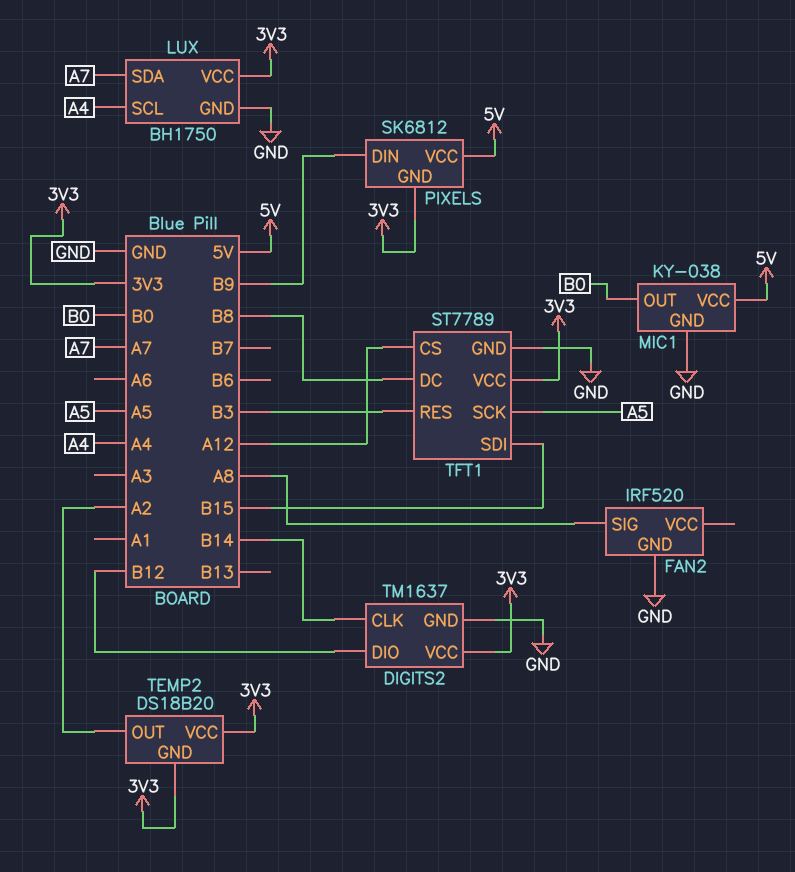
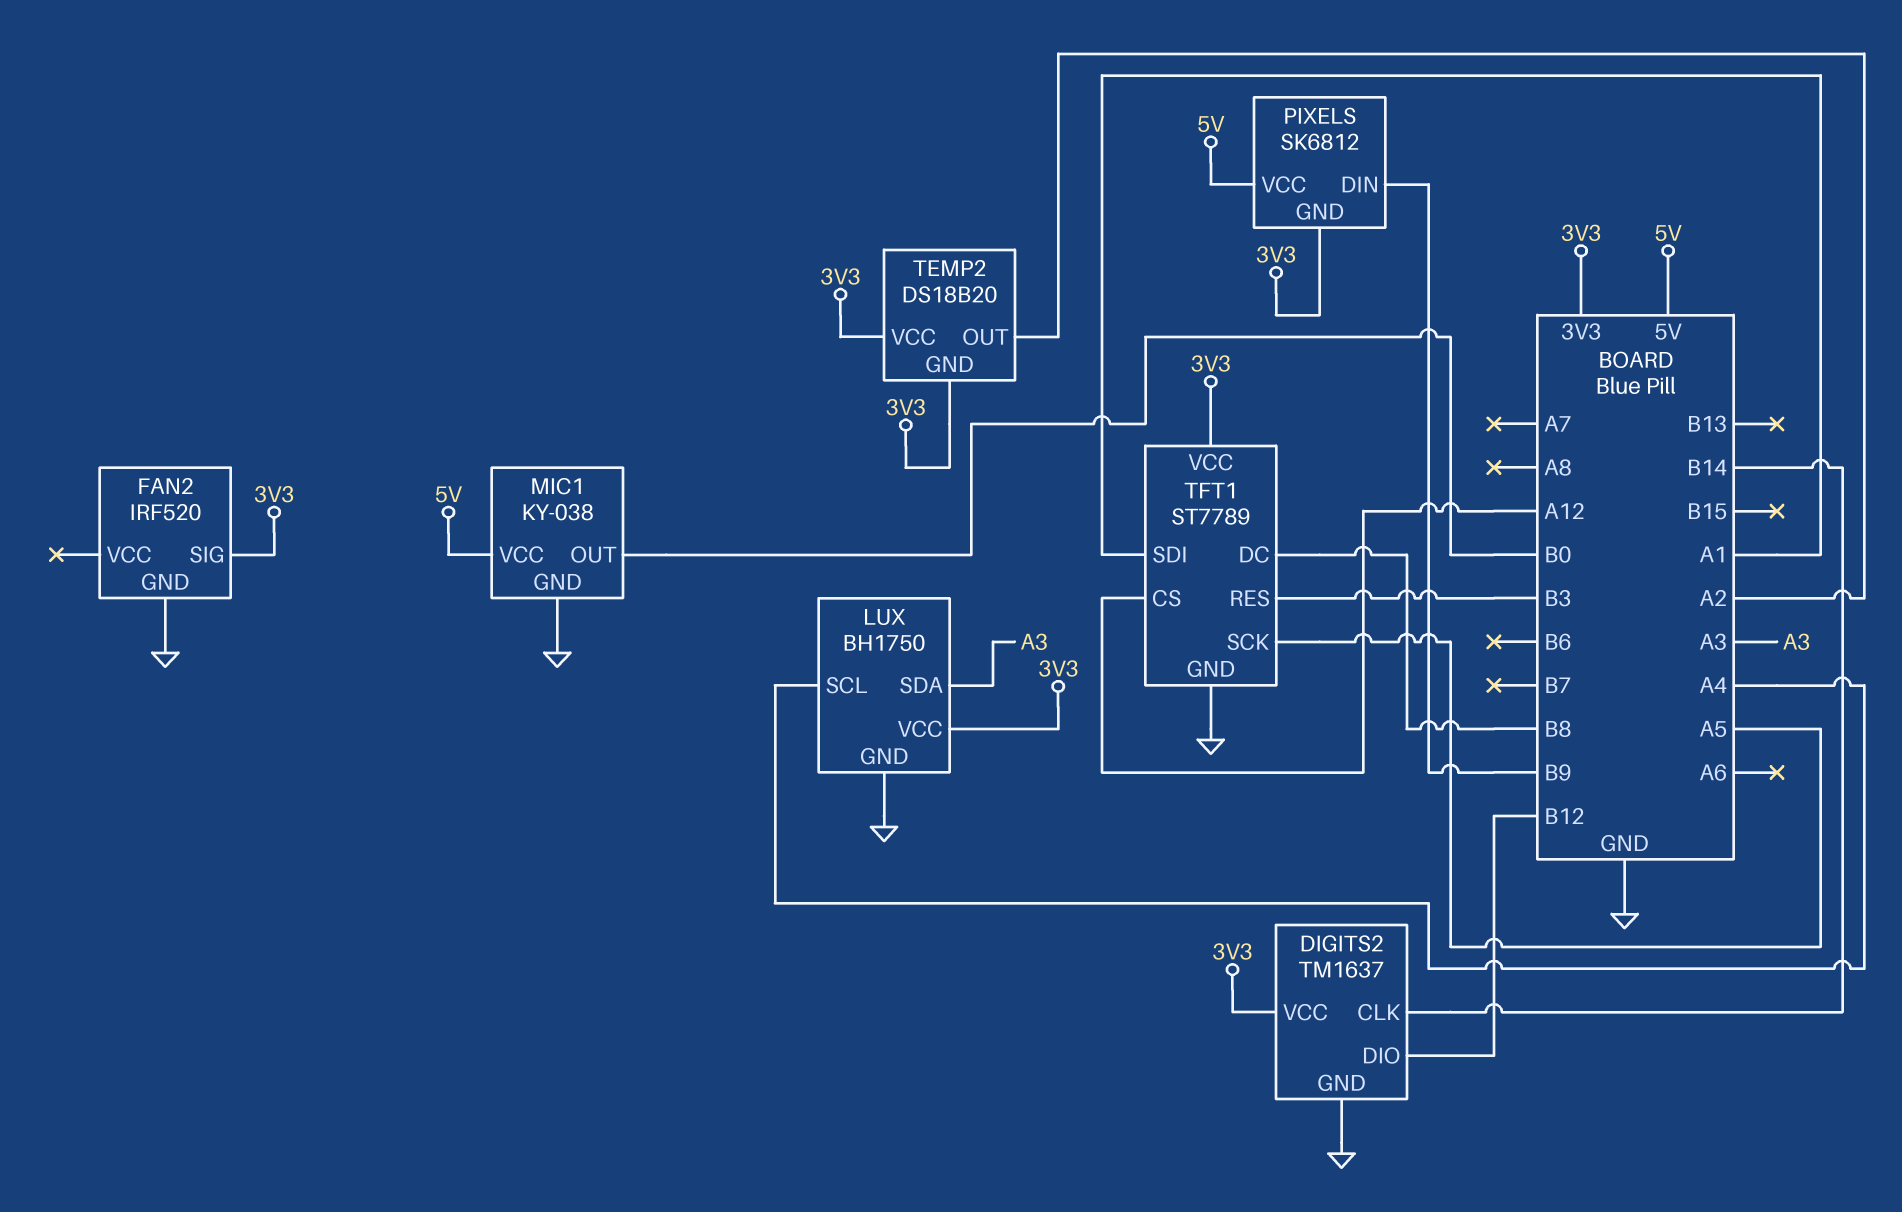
FAN2 pin SIG: A8 -> 3V3
LUX pin SDA: A7 -> A3
TFT1 pin SDI: B15 -> A1

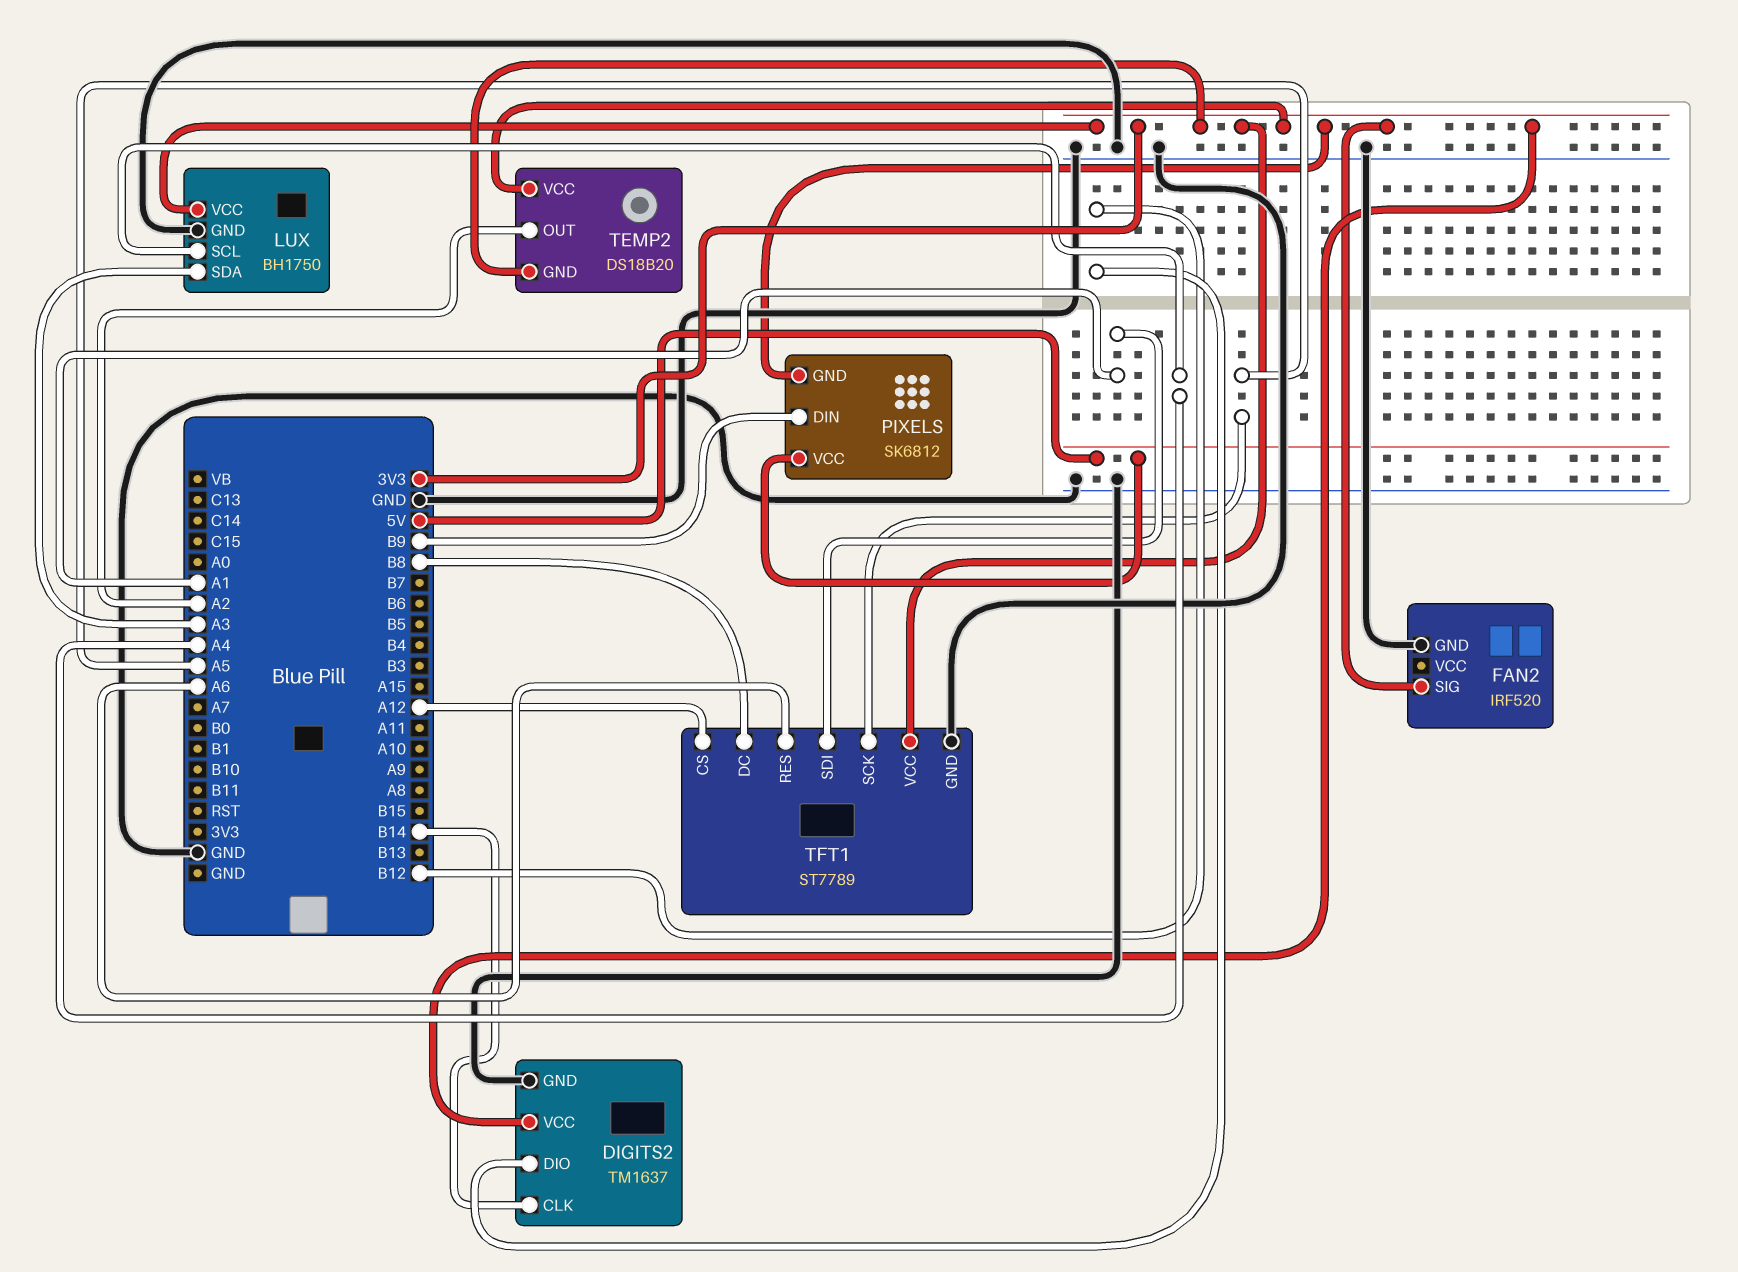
MIC1: KY-038 -> none
MIC1 pin GND: GND -> none
MIC1 pin OUT: B0 -> none
MIC1 pin VCC: 5V -> none
TFT1 pin RES: B3 -> A6

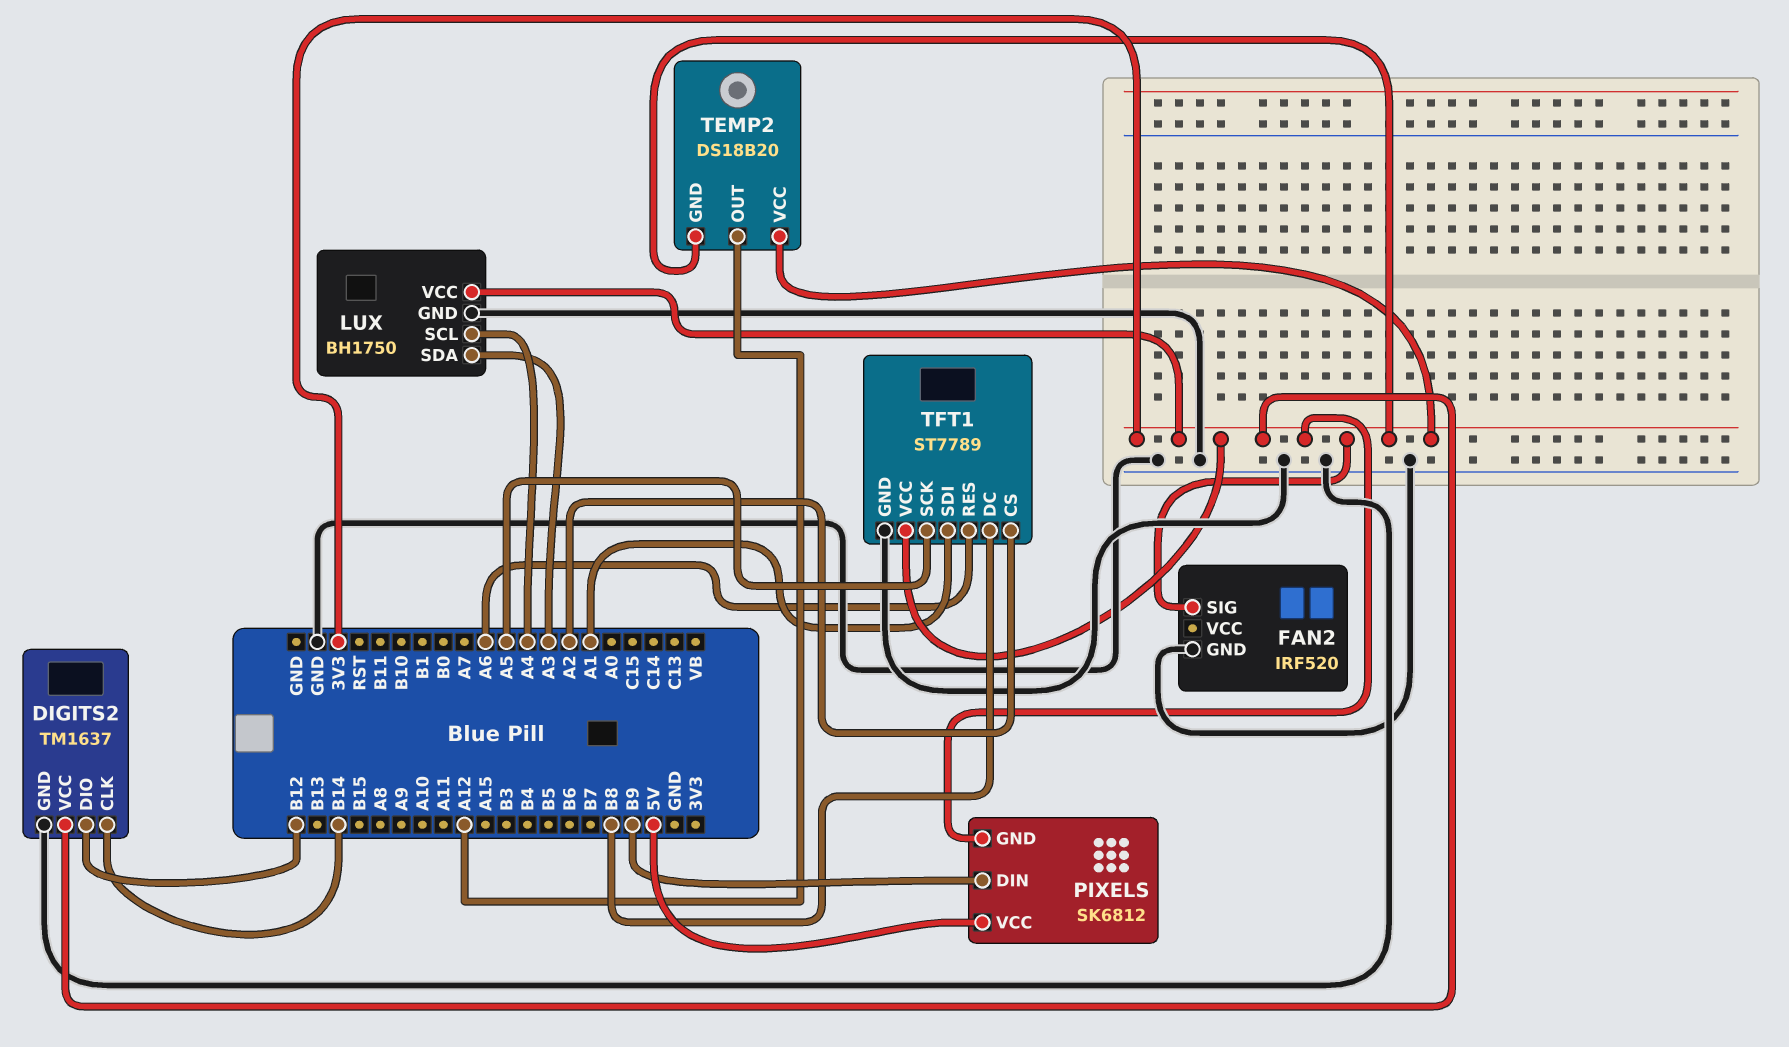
TEMP2 pin OUT: A2 -> A12
TFT1 pin CS: A12 -> A2

